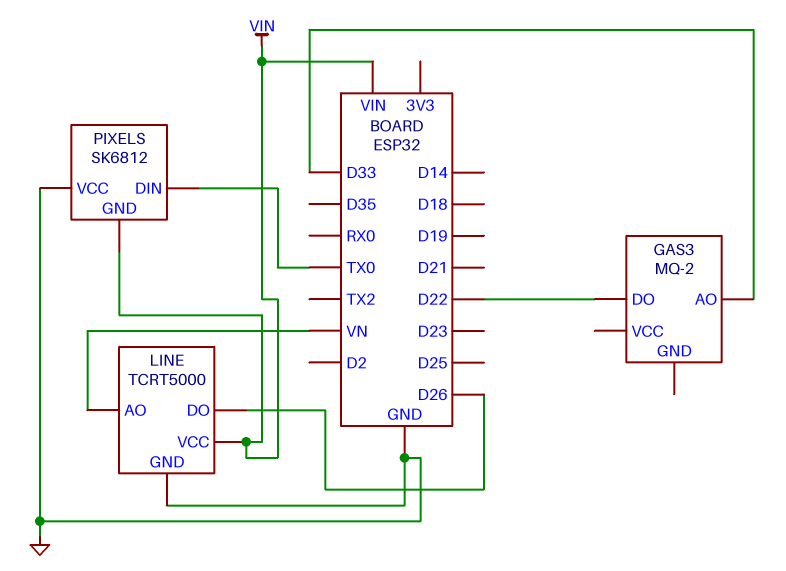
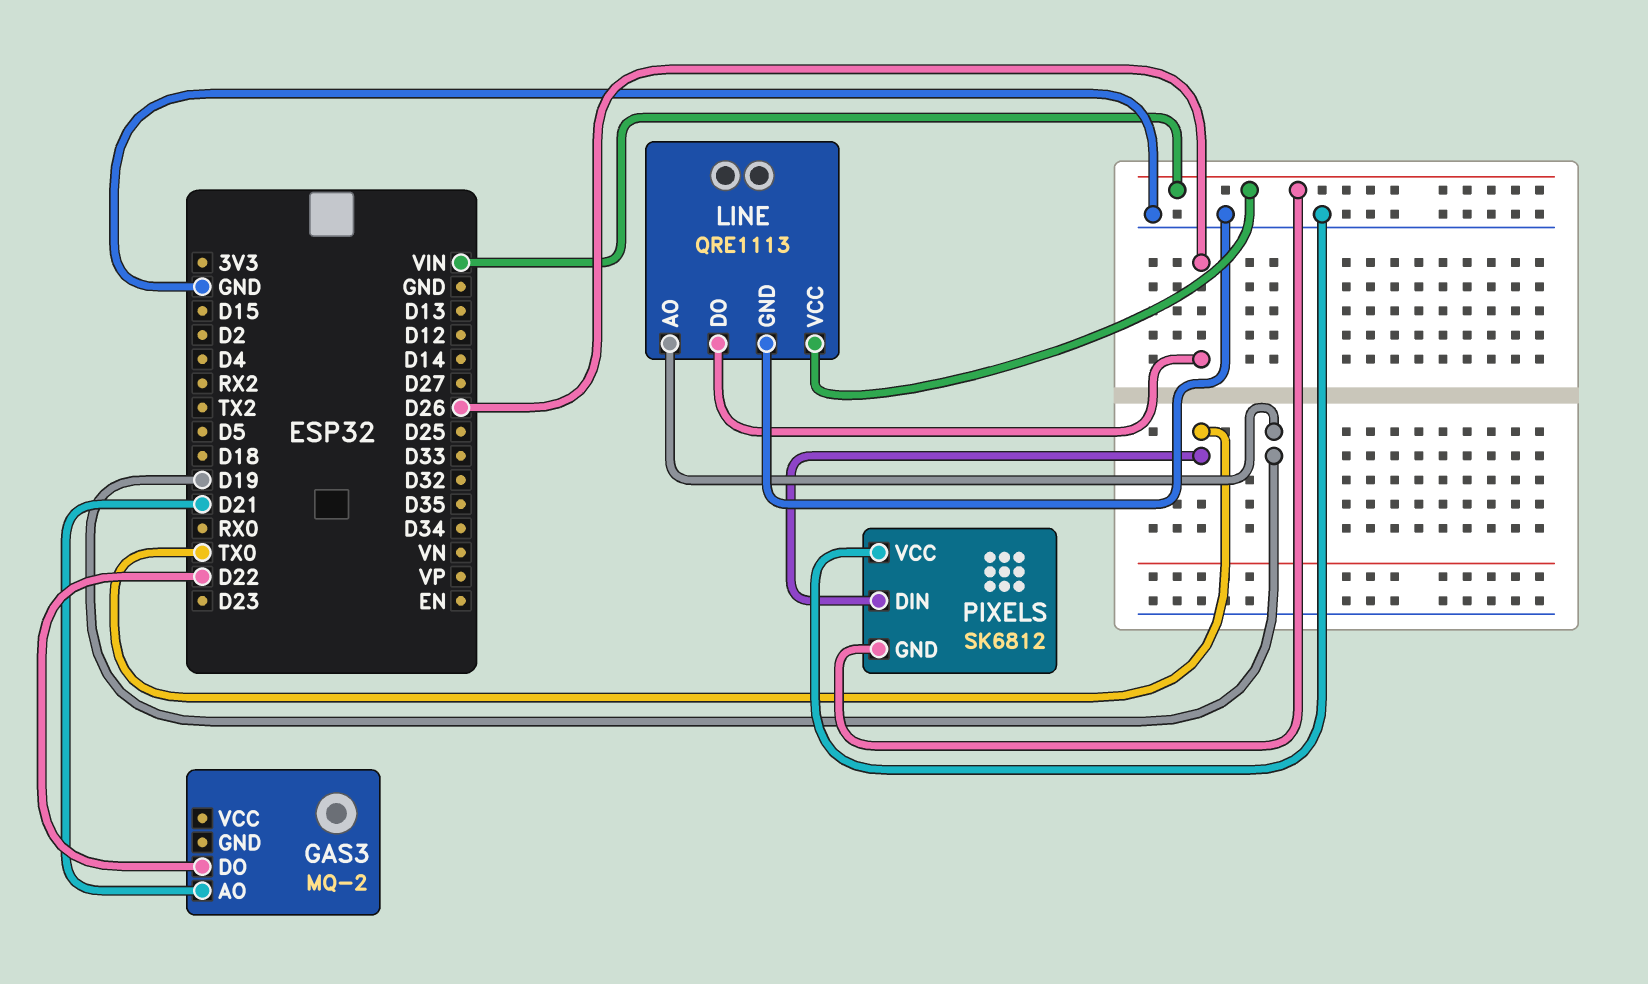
GAS3 pin AO: D33 -> D21
LINE: TCRT5000 -> QRE1113
LINE pin AO: VN -> D19

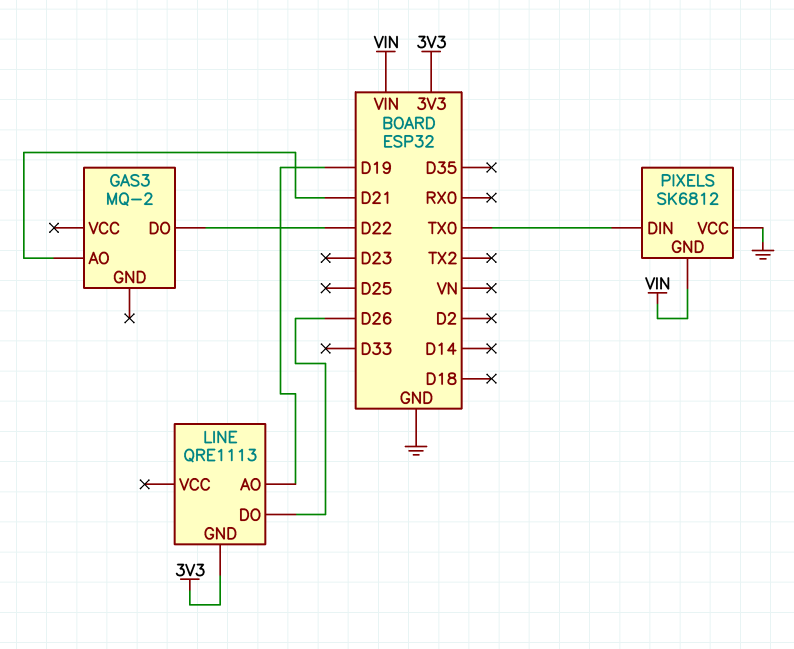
LINE pin GND: GND -> 3V3
LINE pin VCC: VIN -> none

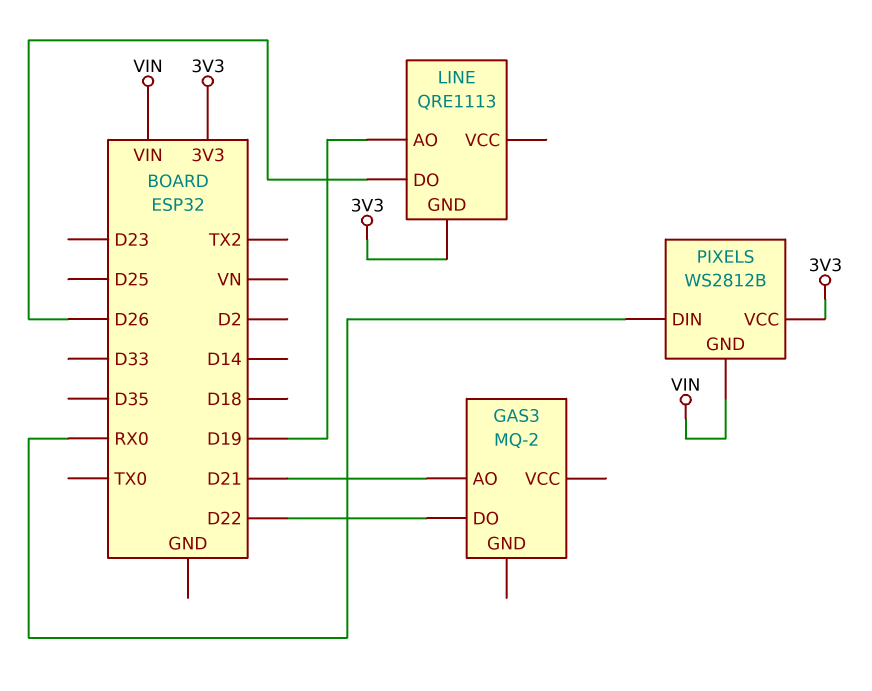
PIXELS: SK6812 -> WS2812B
PIXELS pin DIN: TX0 -> RX0
PIXELS pin VCC: GND -> 3V3

